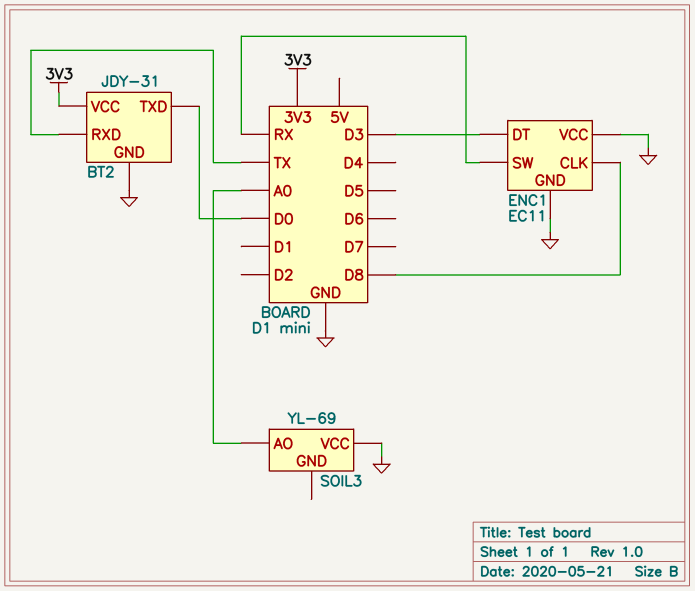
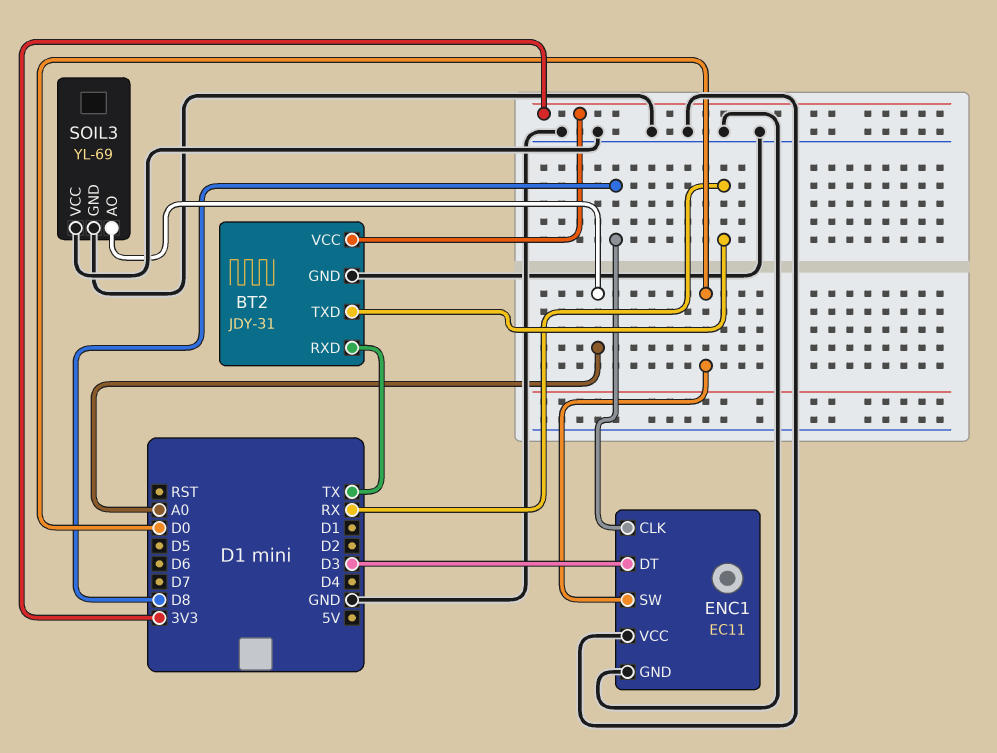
BT2 pin TXD: D0 -> RX
ENC1 pin SW: RX -> D0
SOIL3 pin GND: none -> GND

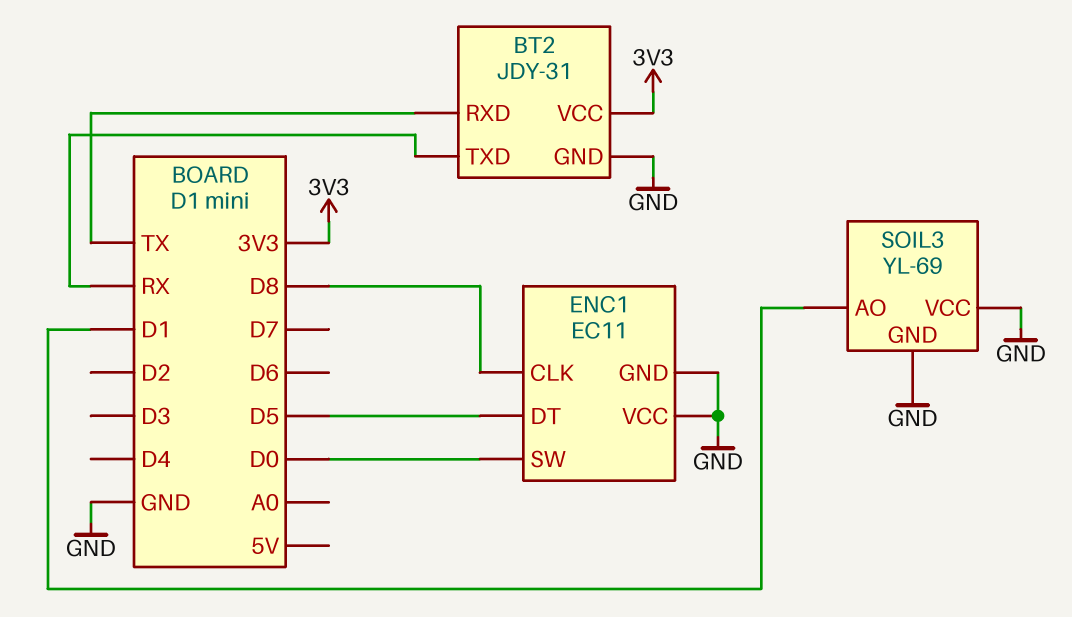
ENC1 pin DT: D3 -> D5
SOIL3 pin AO: A0 -> D1

